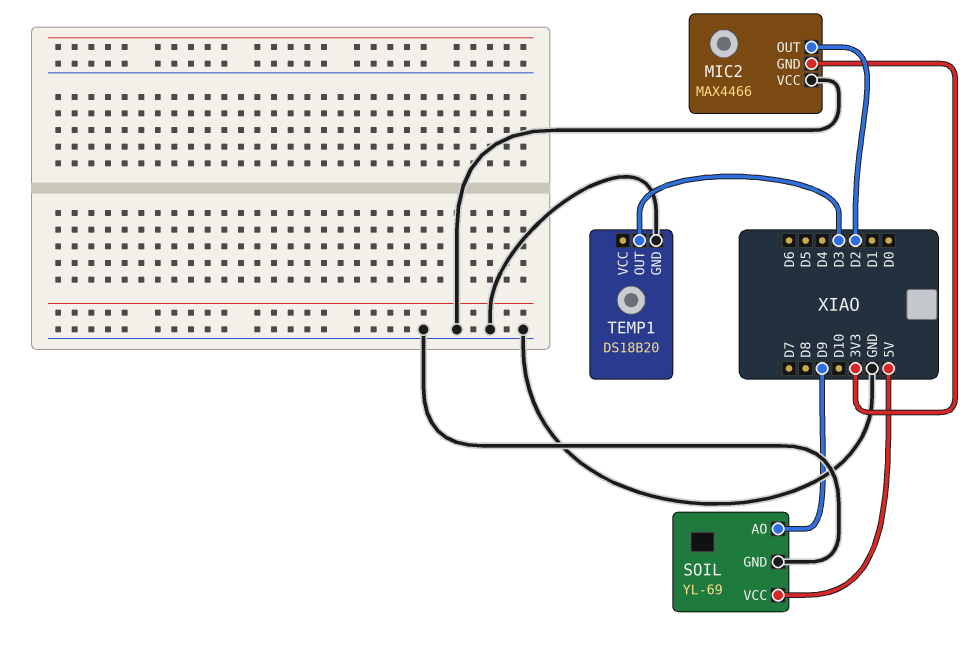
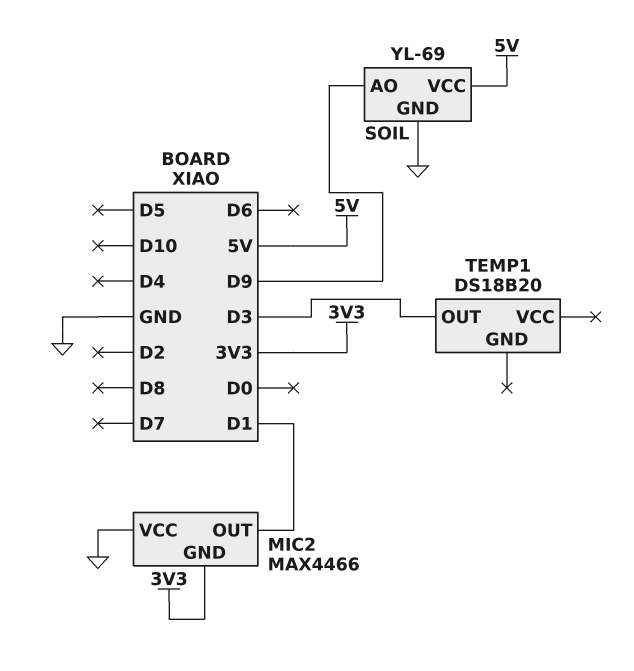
MIC2 pin OUT: D2 -> D1
TEMP1 pin GND: GND -> none

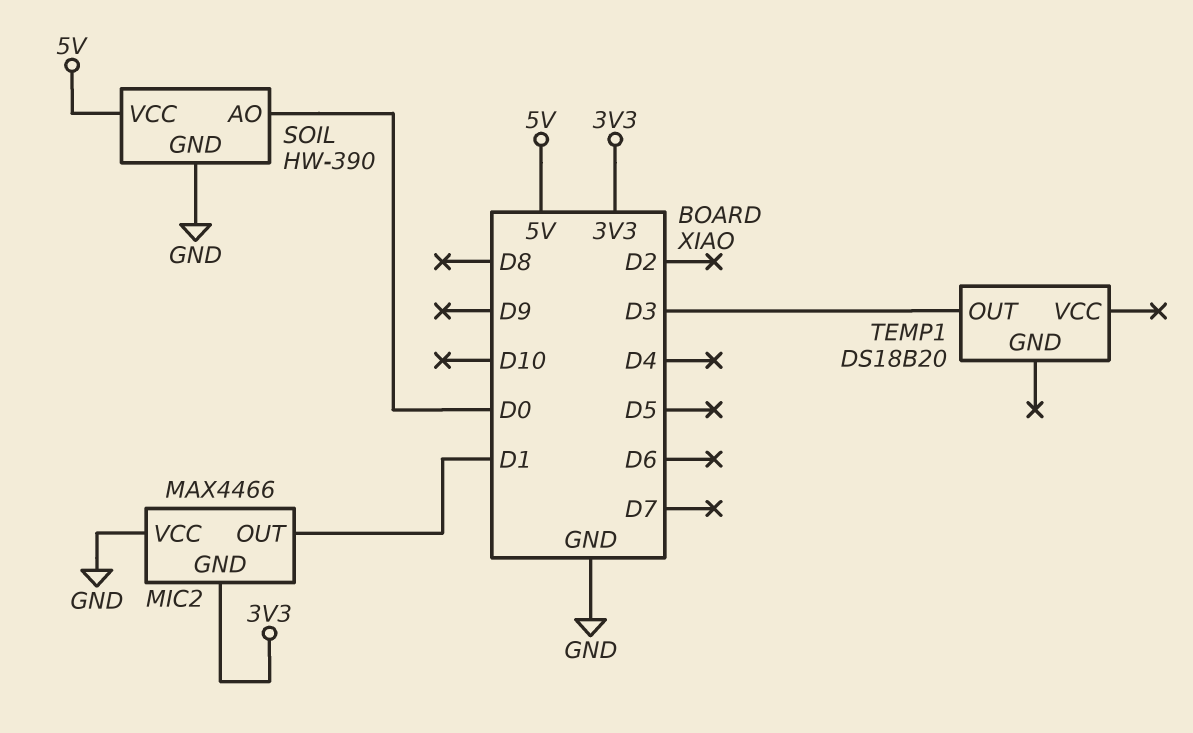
SOIL: YL-69 -> HW-390
SOIL pin AO: D9 -> D0

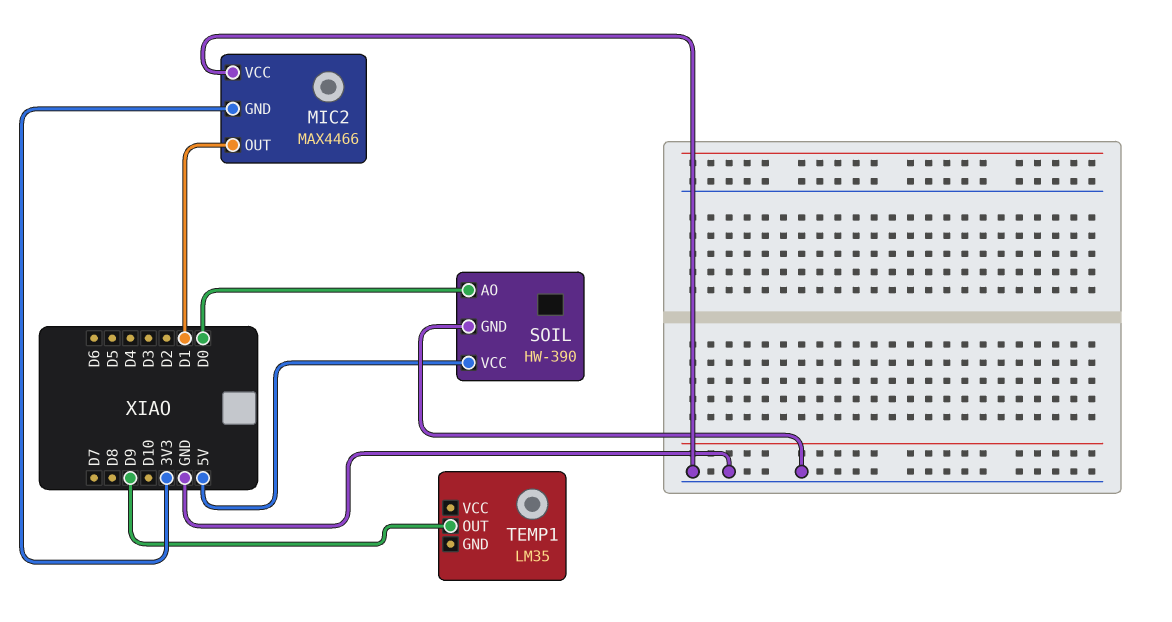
TEMP1: DS18B20 -> LM35
TEMP1 pin OUT: D3 -> D9

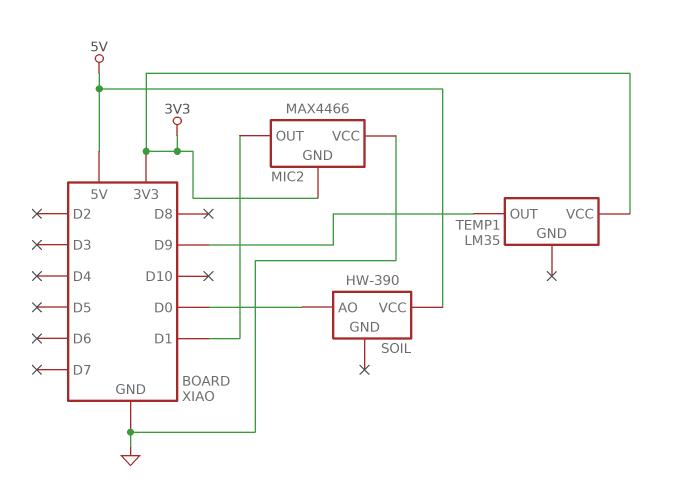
SOIL pin GND: GND -> none
TEMP1 pin VCC: none -> 3V3

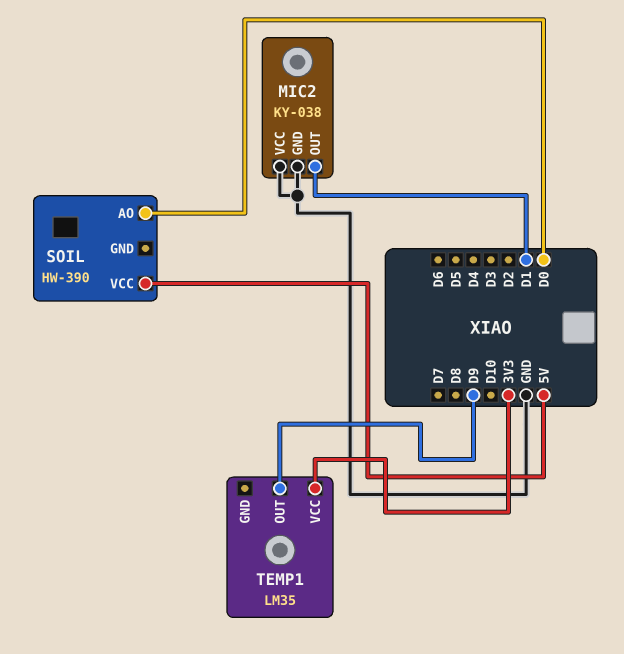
MIC2: MAX4466 -> KY-038
MIC2 pin GND: 3V3 -> GND

